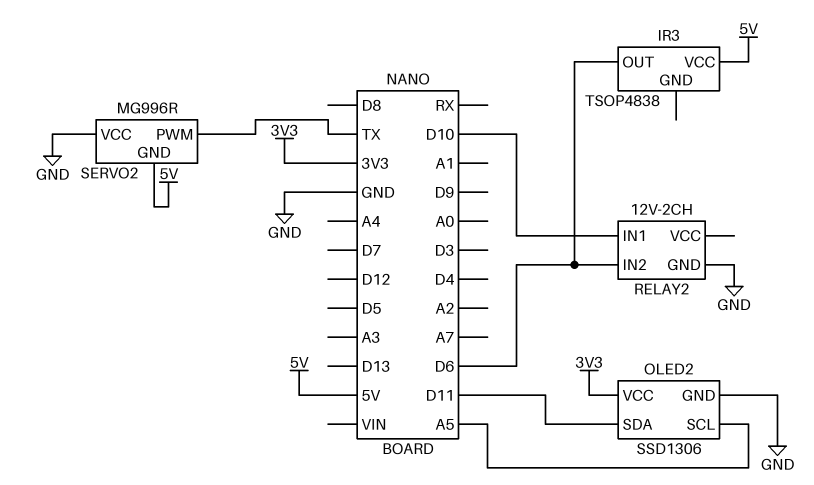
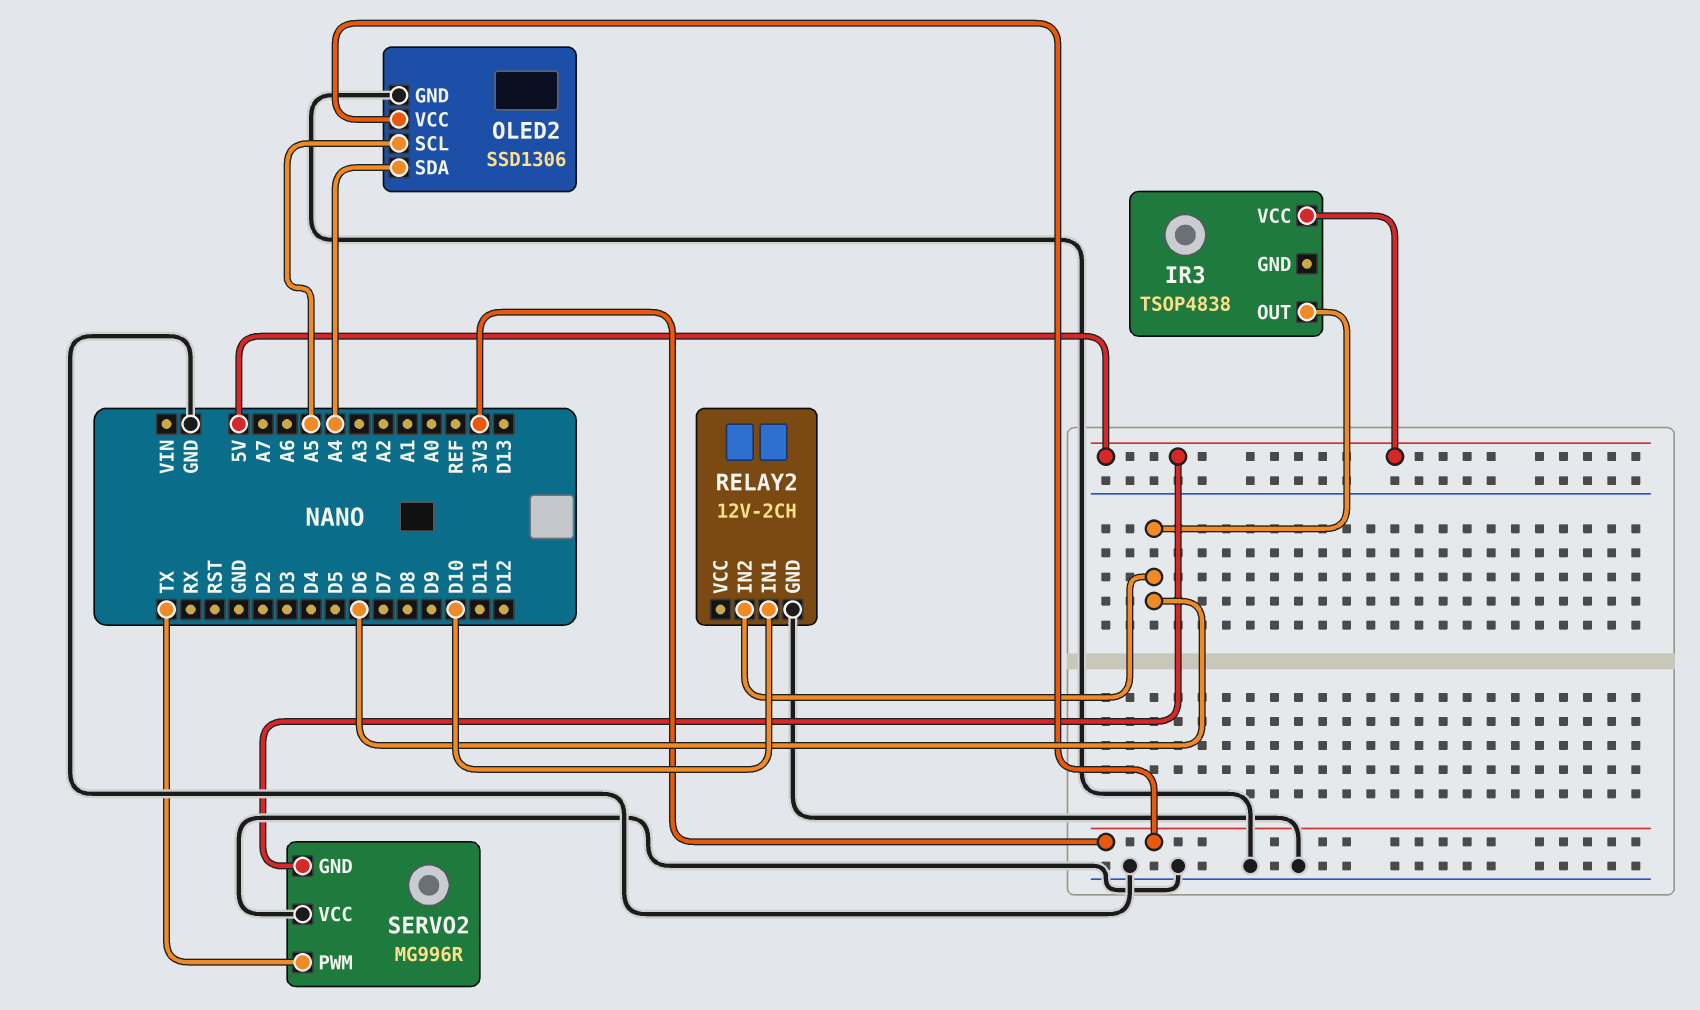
OLED2 pin SDA: D11 -> A4

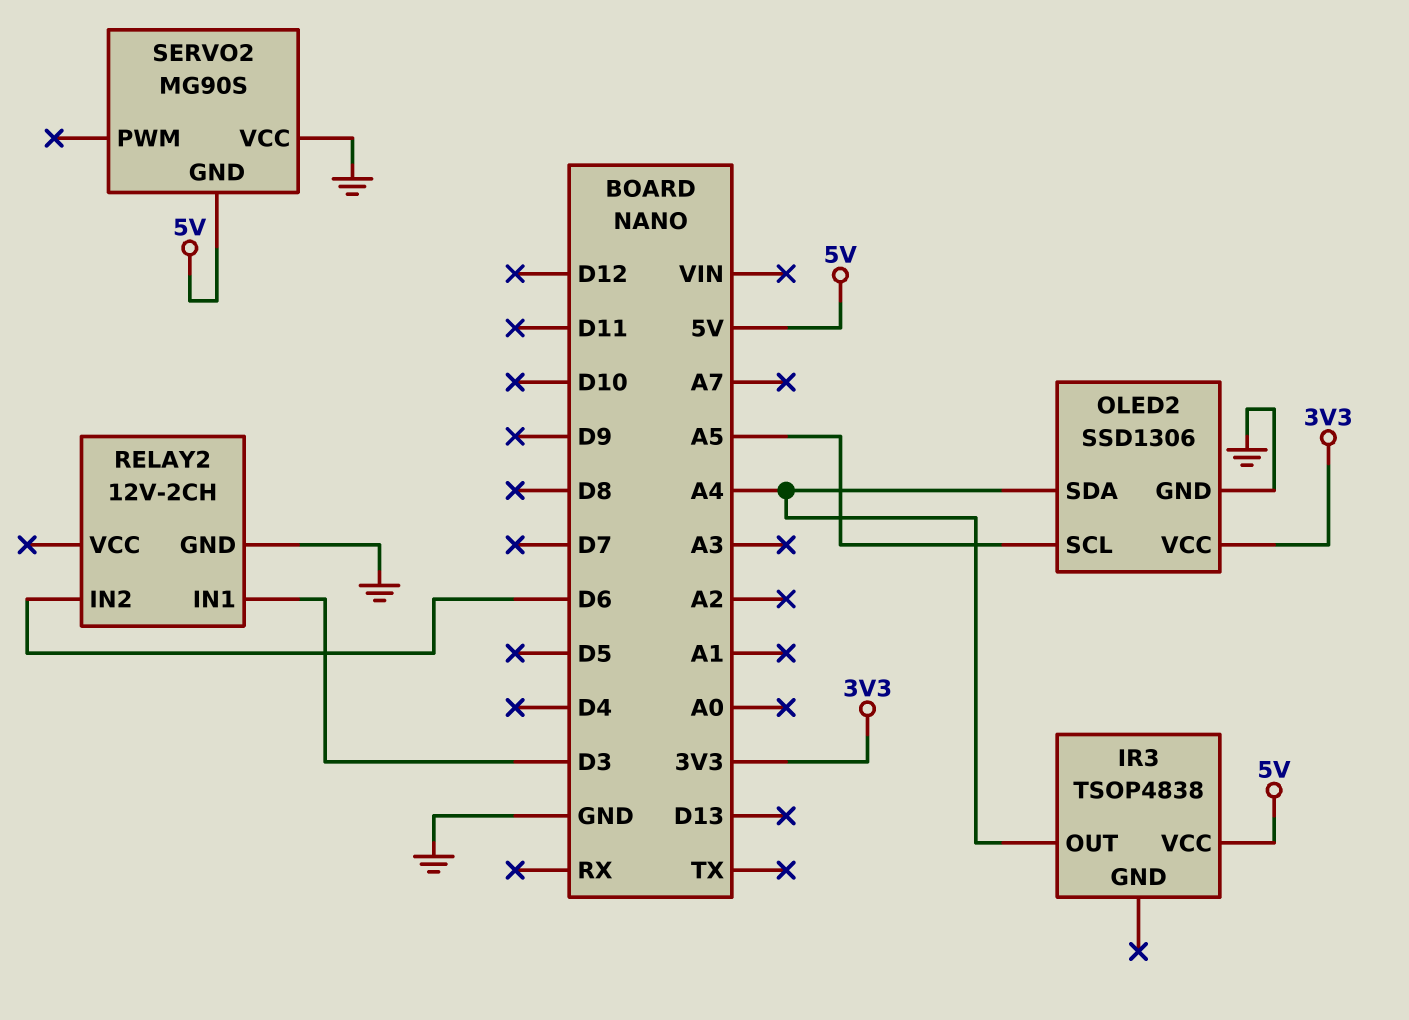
IR3 pin OUT: D6 -> A4
RELAY2 pin IN1: D10 -> D3
SERVO2: MG996R -> MG90S
SERVO2 pin PWM: TX -> none

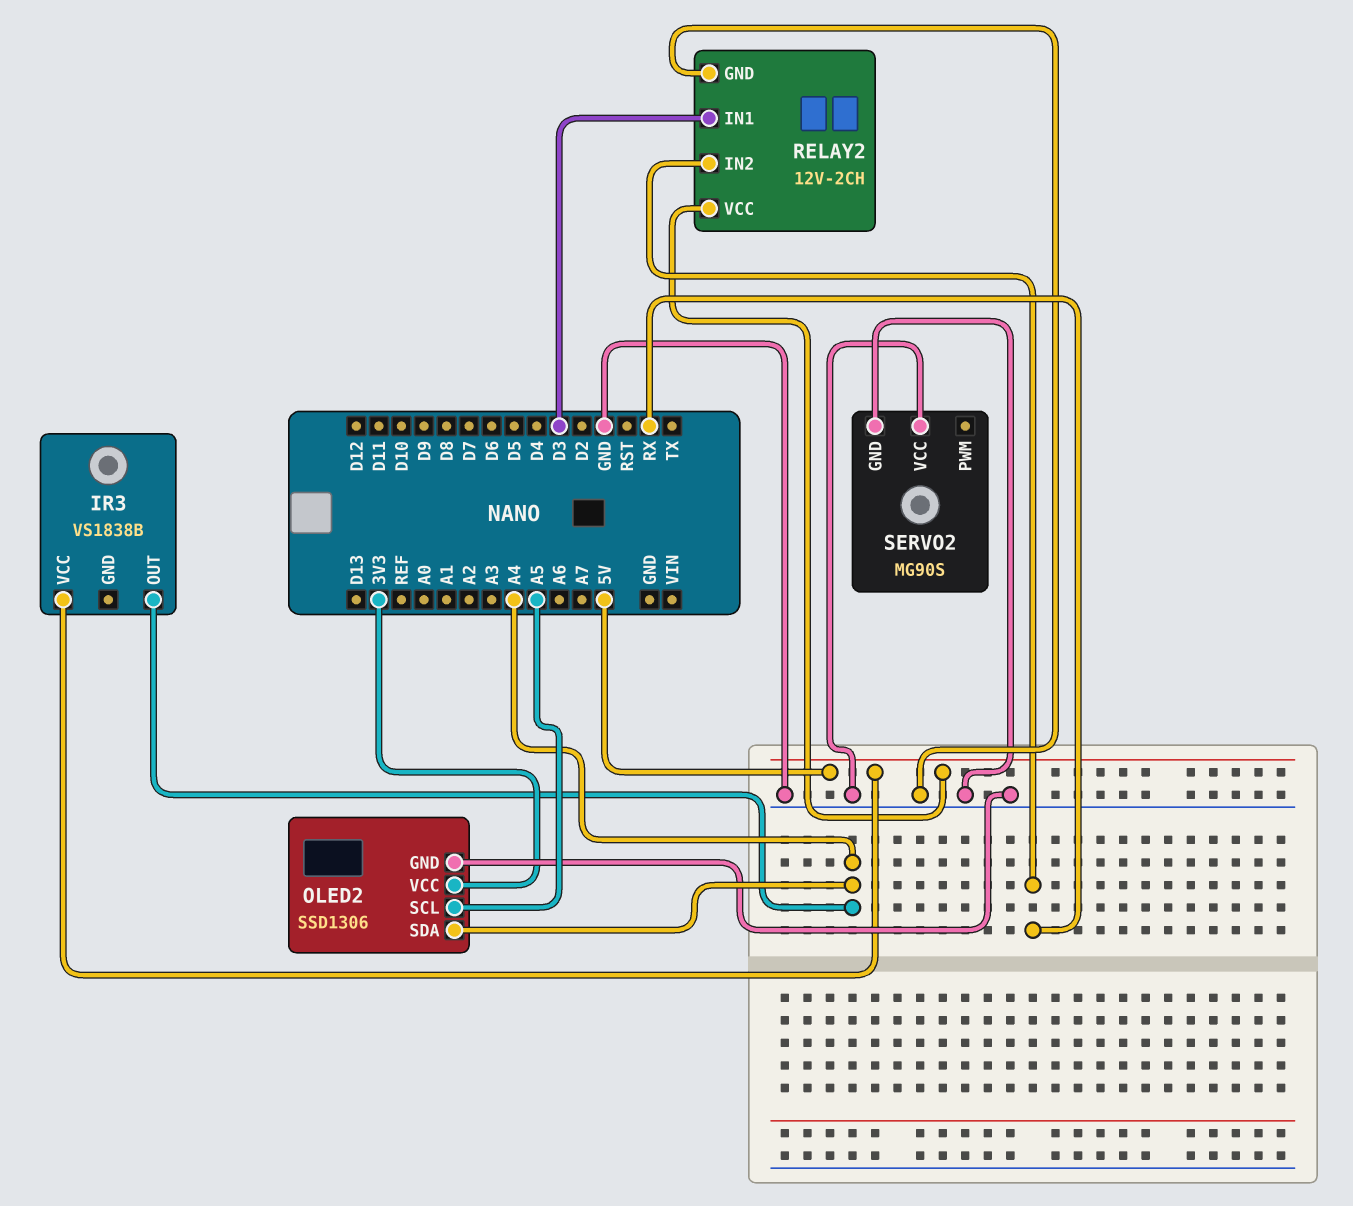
IR3: TSOP4838 -> VS1838B
RELAY2 pin IN2: D6 -> RX
RELAY2 pin VCC: none -> 5V
SERVO2 pin GND: 5V -> GND

